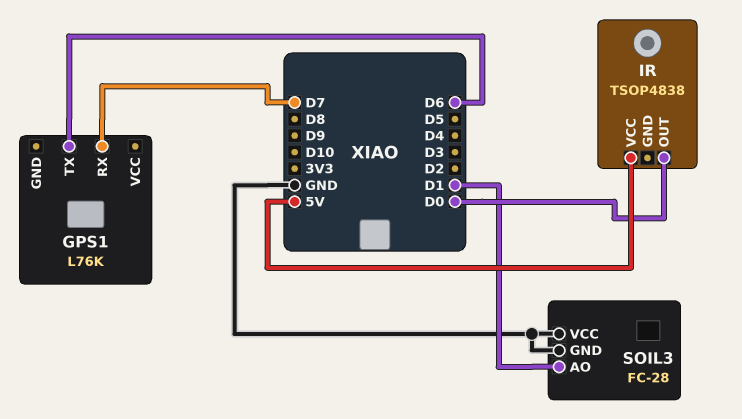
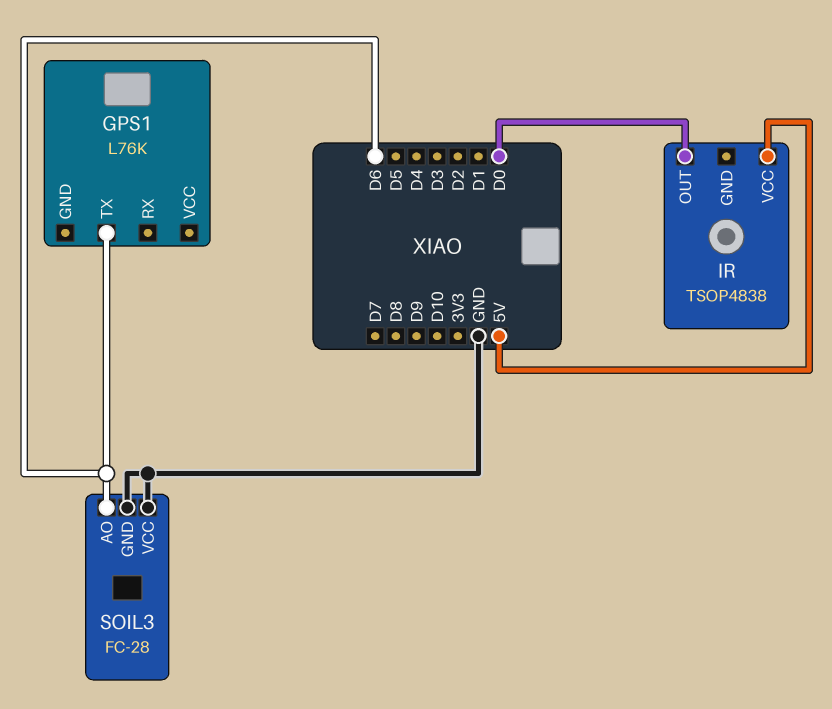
GPS1 pin RX: D7 -> none
SOIL3 pin AO: D1 -> D6

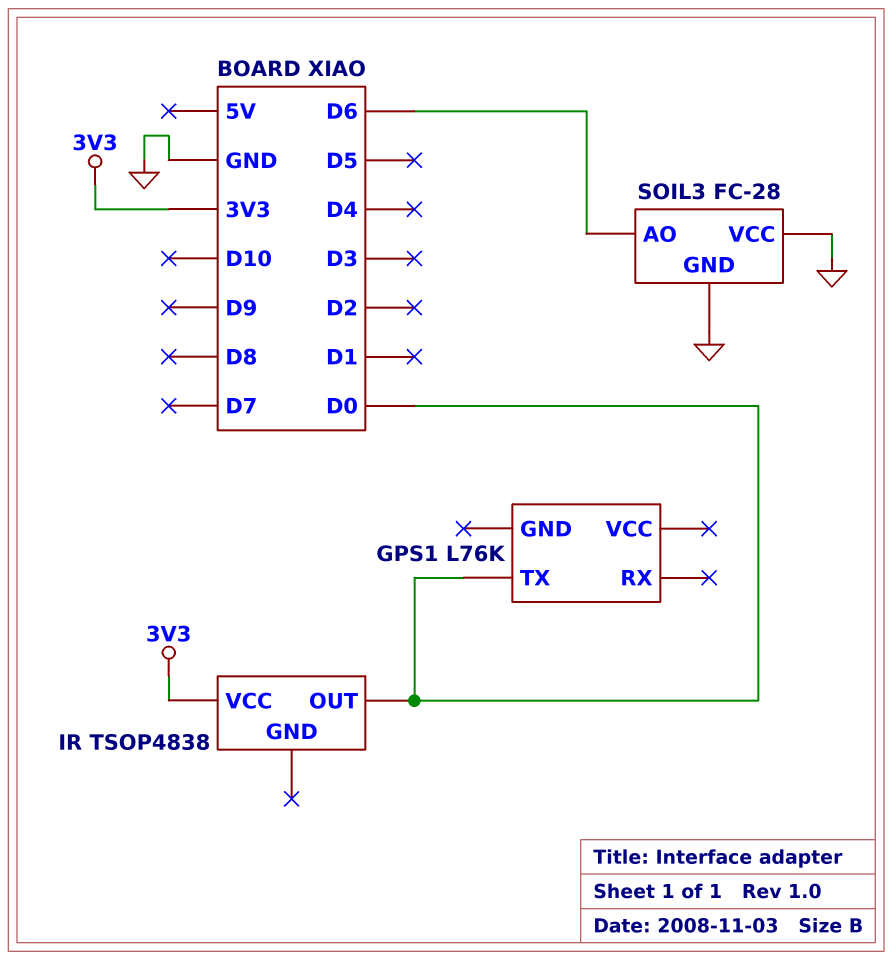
GPS1 pin TX: D6 -> D0
IR pin VCC: 5V -> 3V3

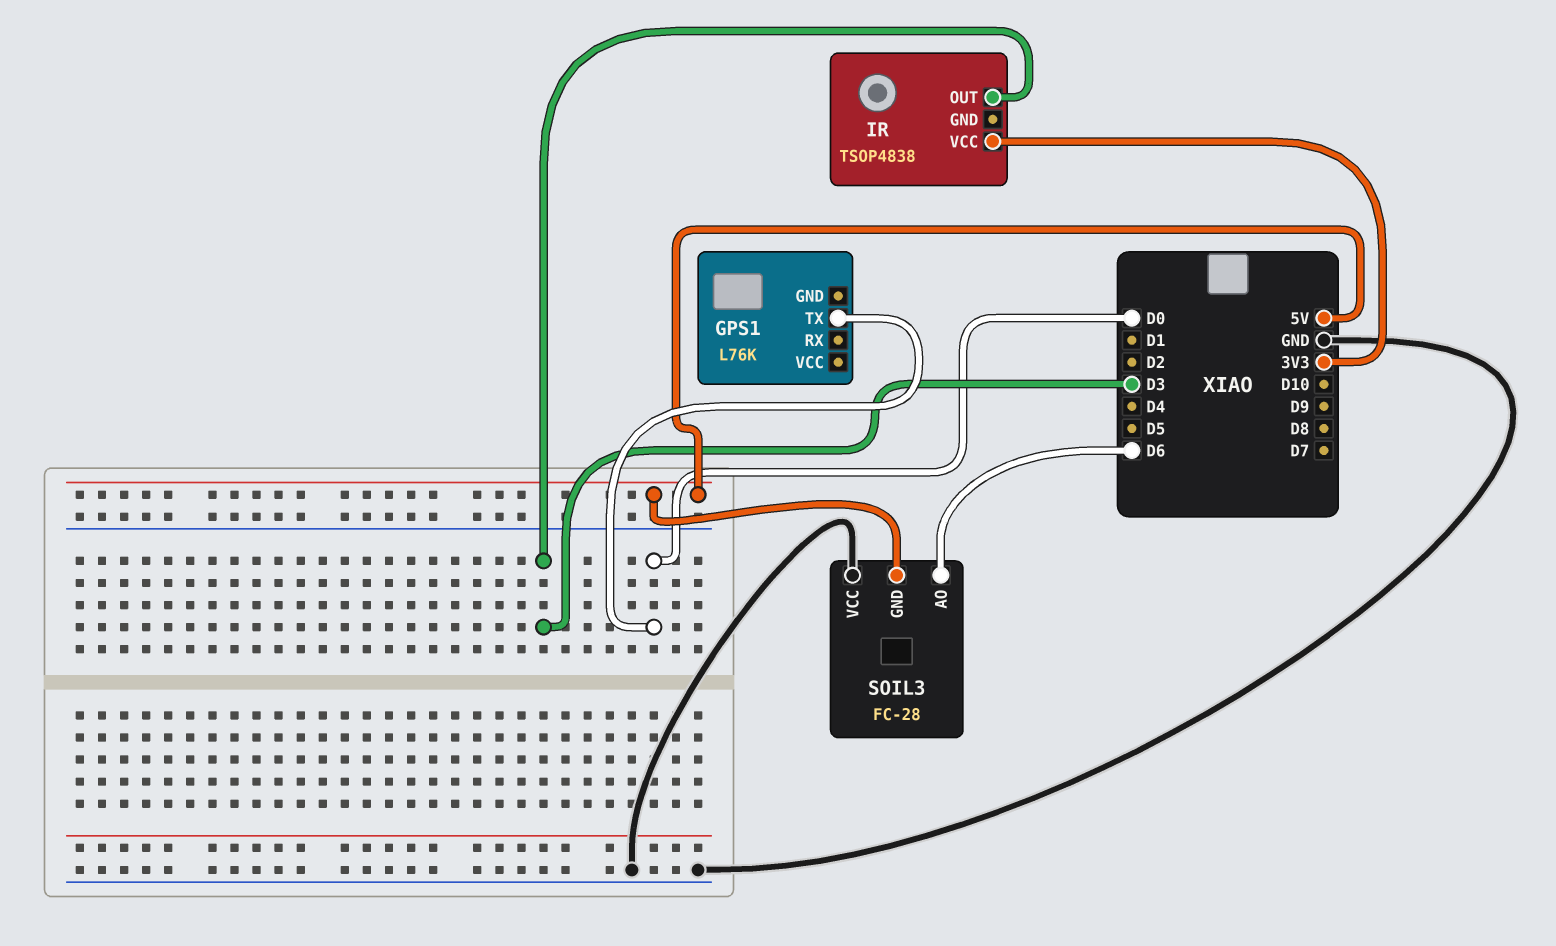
IR pin OUT: D0 -> D3
SOIL3 pin GND: GND -> 5V

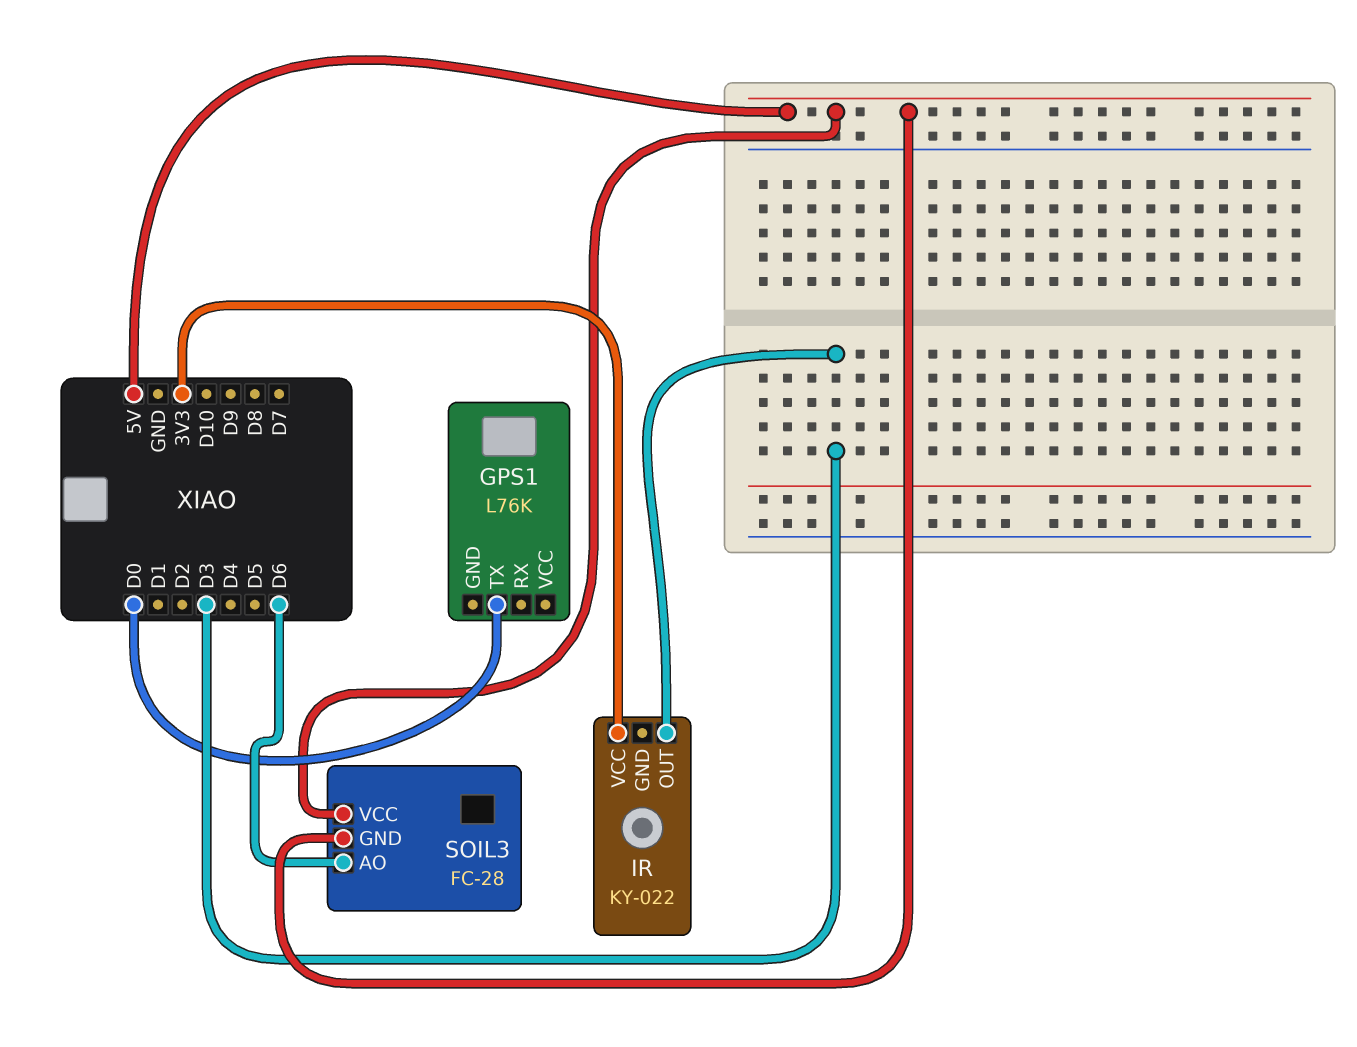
IR: TSOP4838 -> KY-022
SOIL3 pin VCC: GND -> 5V

